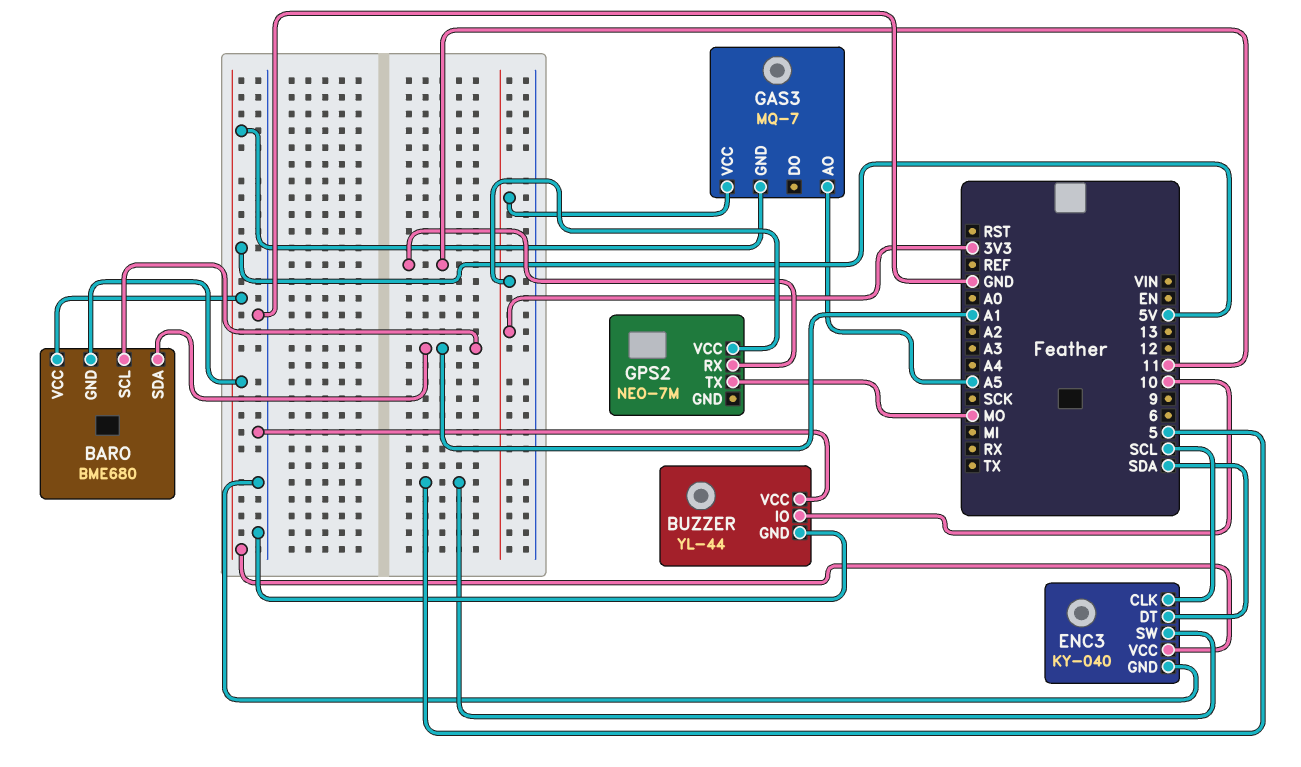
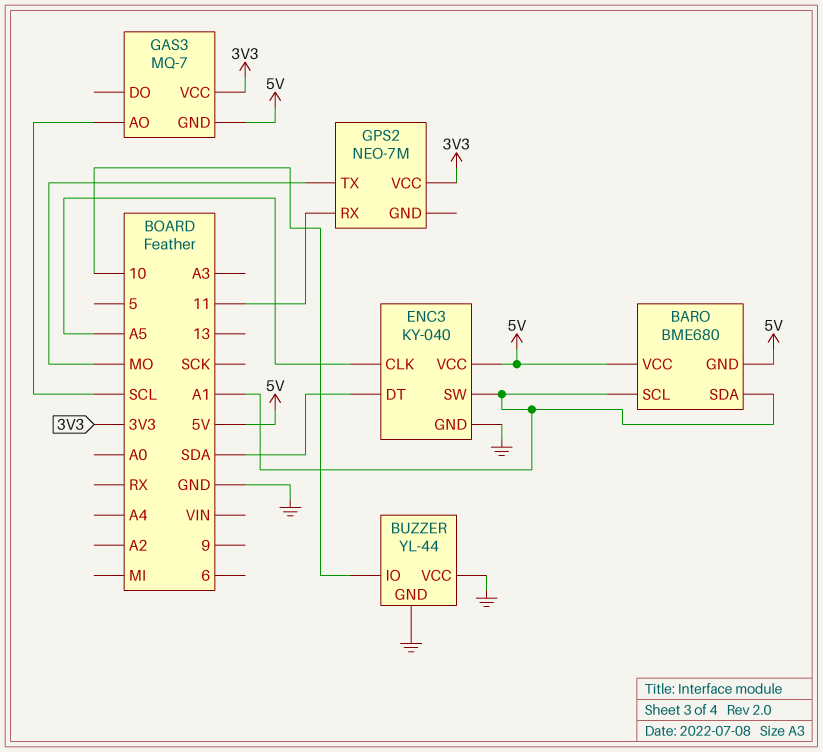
ENC3 pin CLK: SCL -> A5
ENC3 pin SW: 5 -> A1
GAS3 pin AO: A5 -> SCL

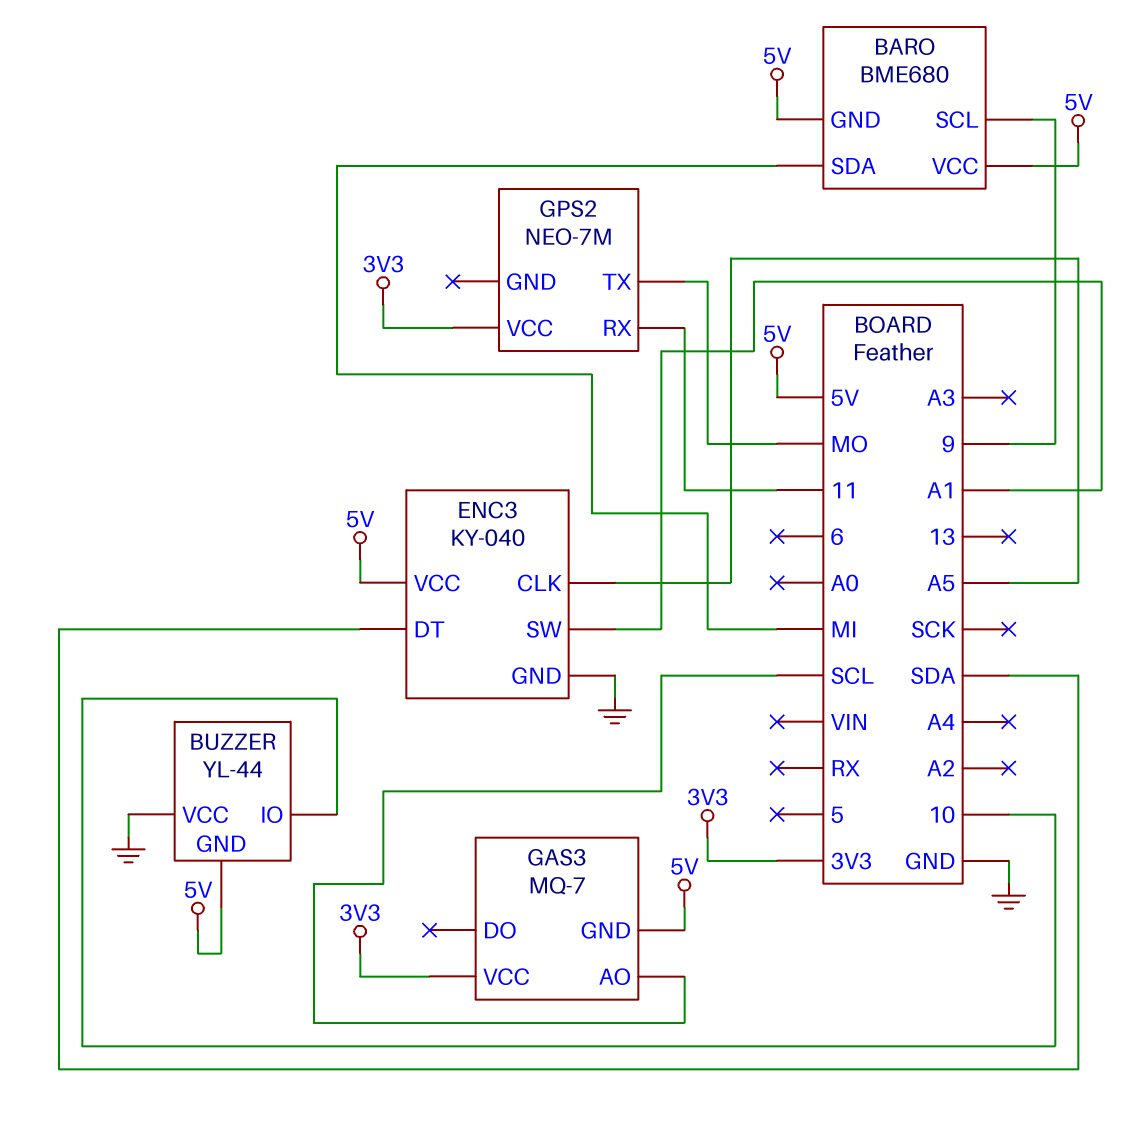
BARO pin SCL: A1 -> 9
BARO pin SDA: A1 -> MI
BUZZER pin GND: GND -> 5V

